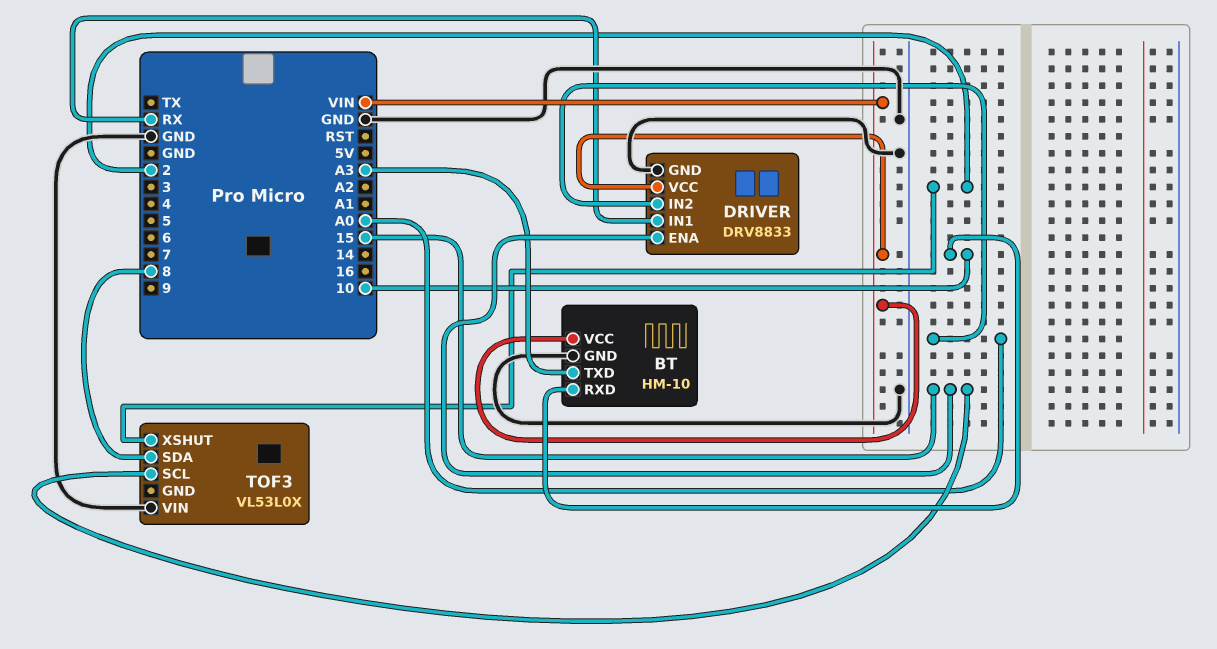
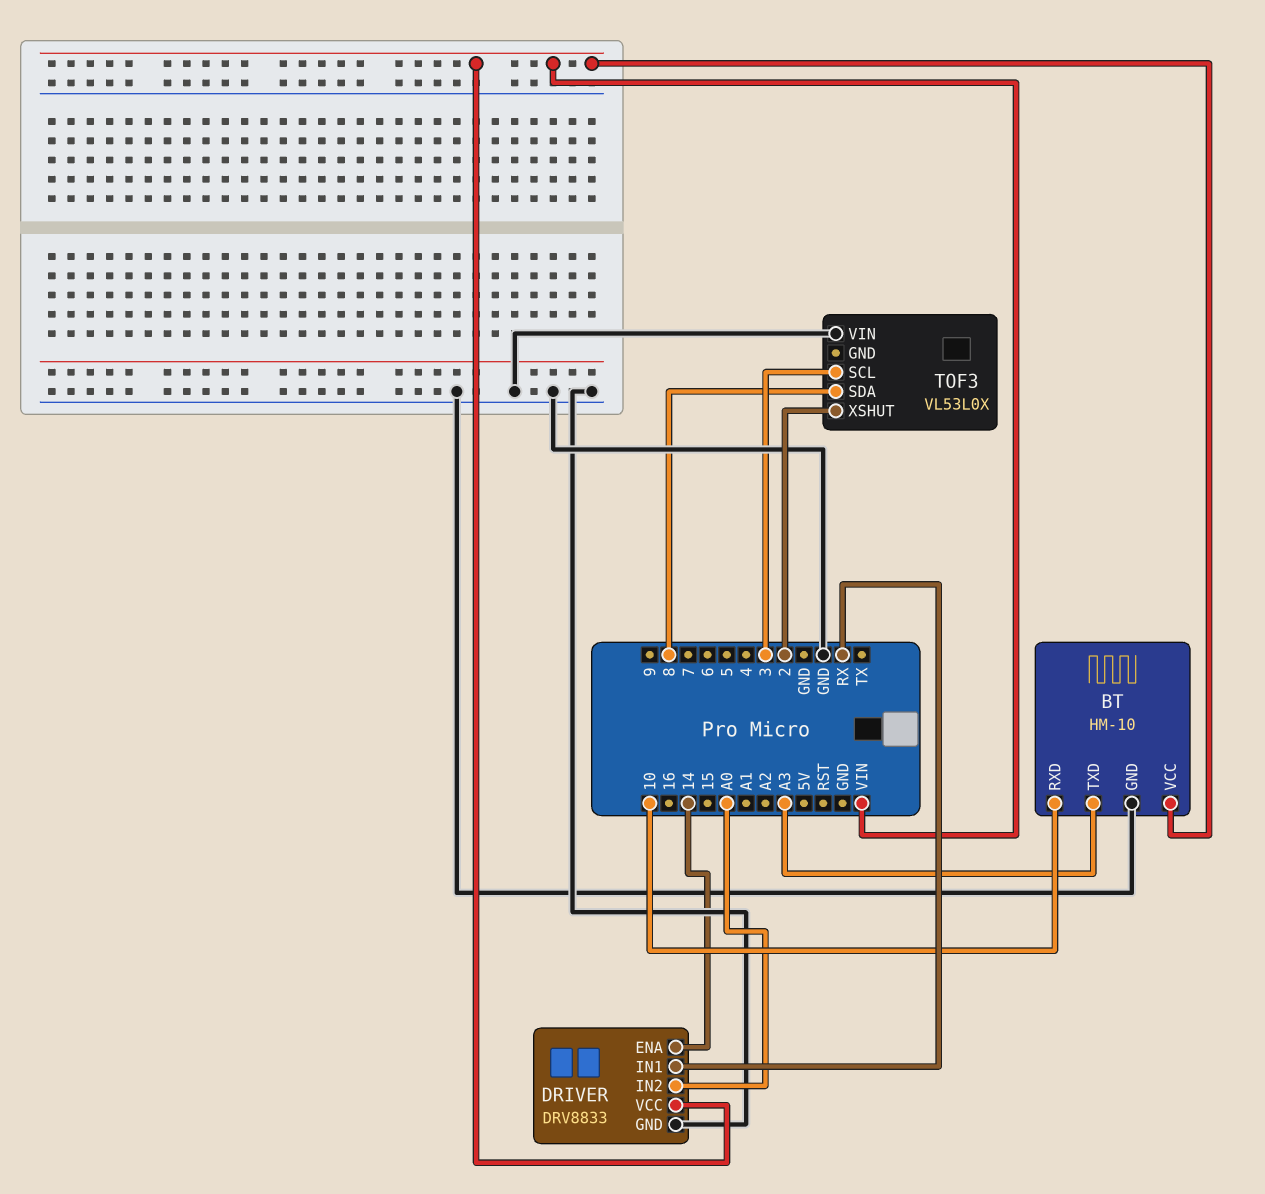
DRIVER pin ENA: 15 -> 14
TOF3 pin SCL: 15 -> 3

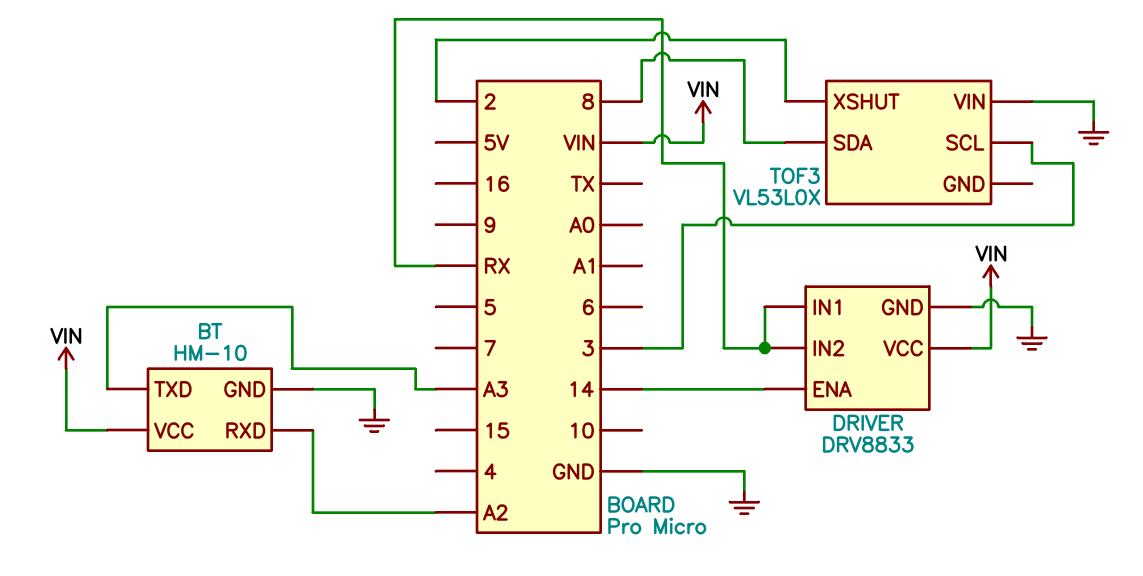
BT pin RXD: 10 -> A2
DRIVER pin IN2: A0 -> RX

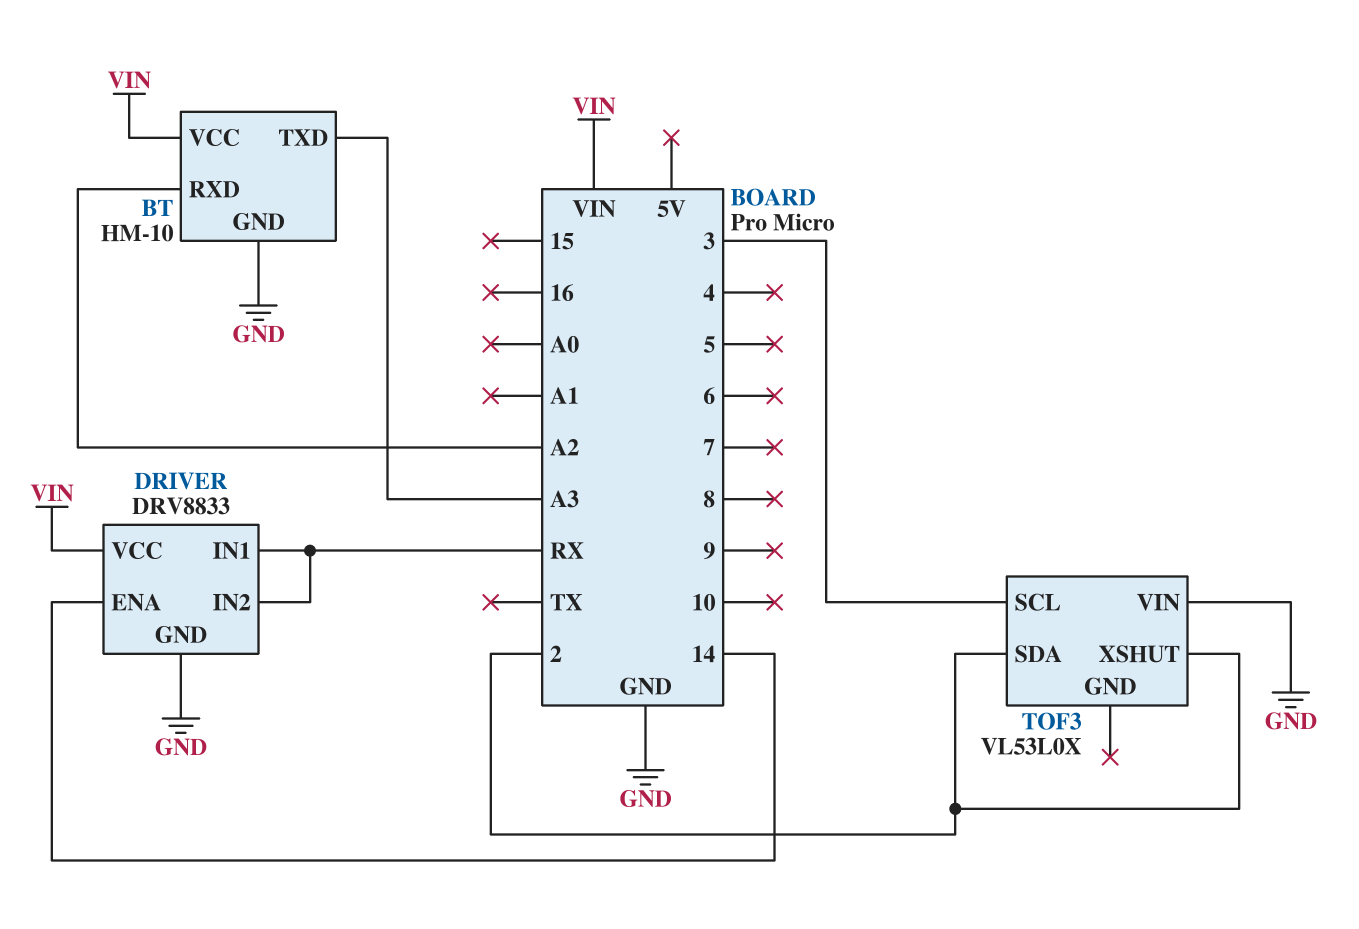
TOF3 pin SDA: 8 -> 2

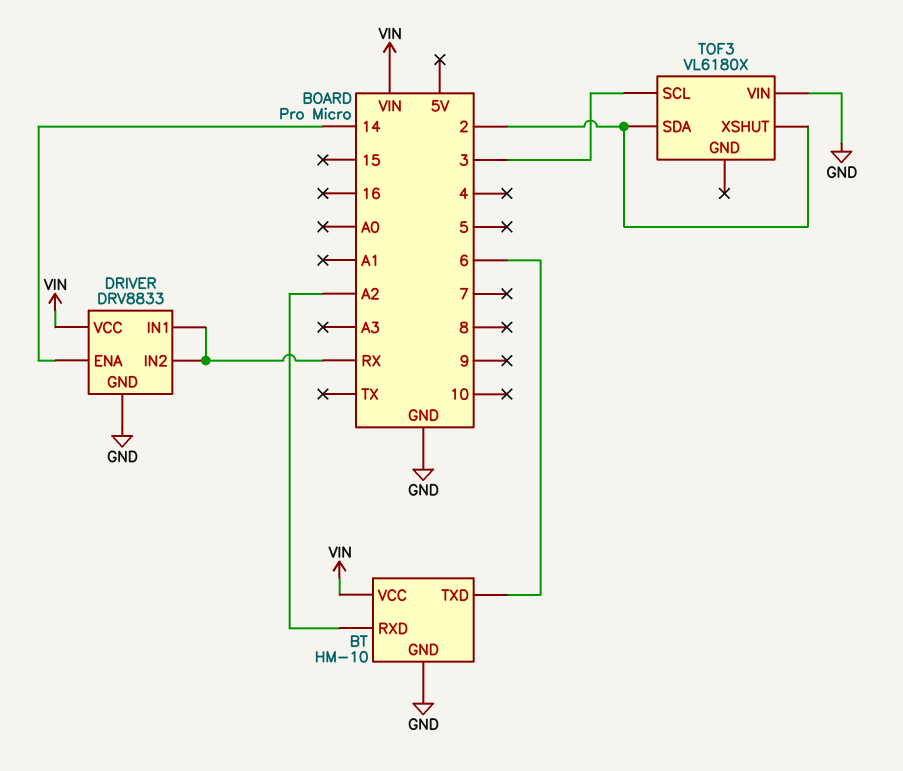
BT pin TXD: A3 -> 6
TOF3: VL53L0X -> VL6180X

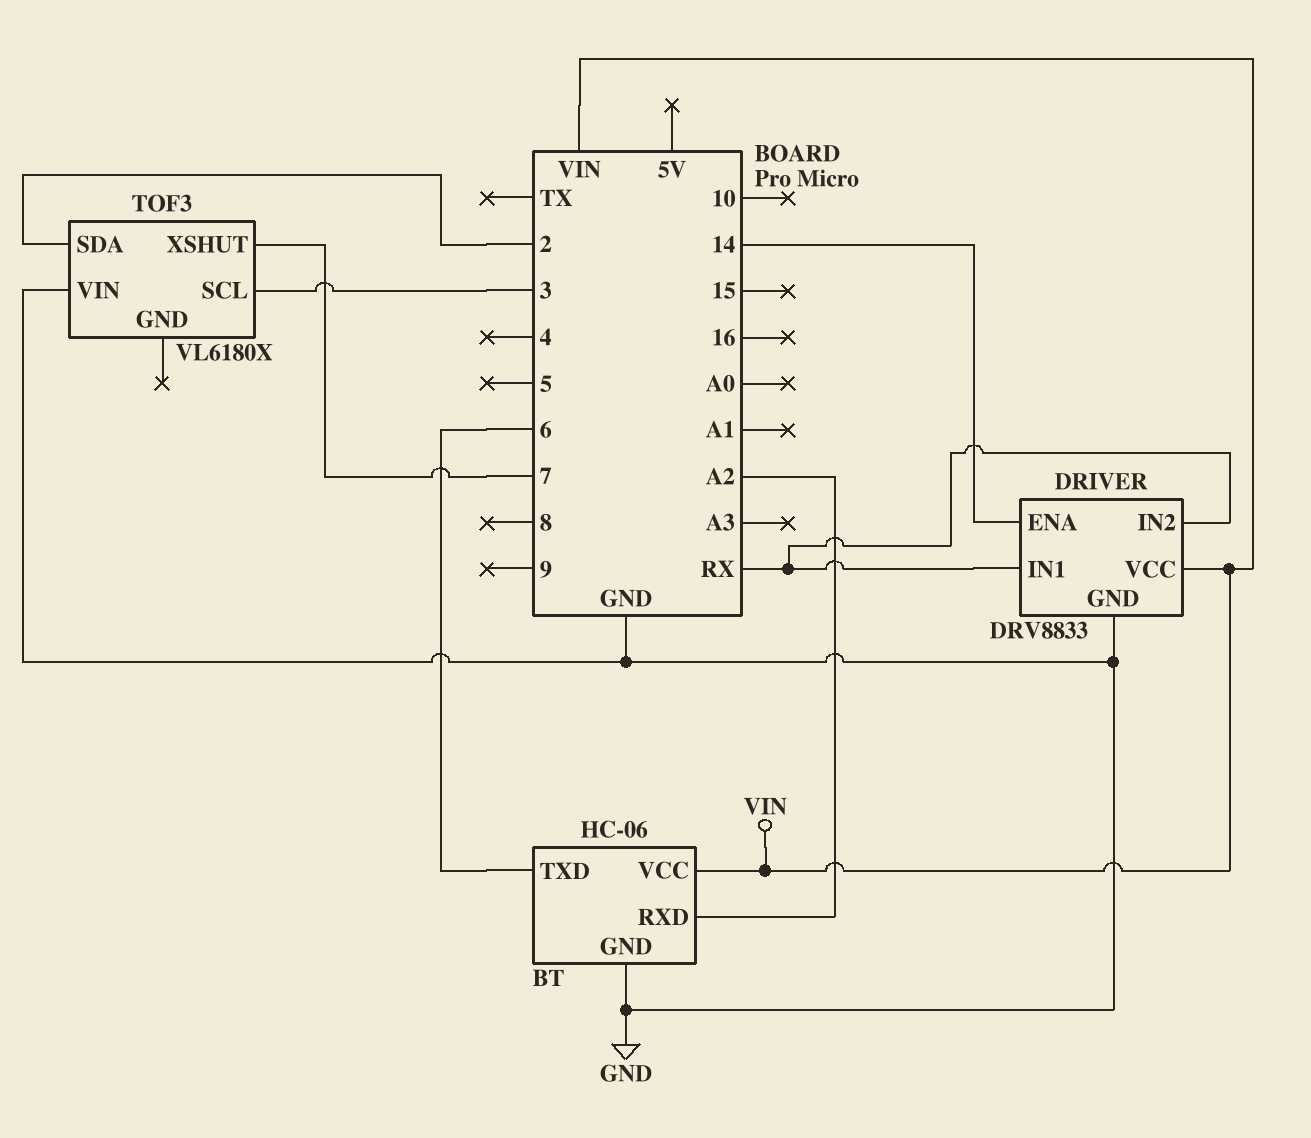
BT: HM-10 -> HC-06
TOF3 pin XSHUT: 2 -> 7

